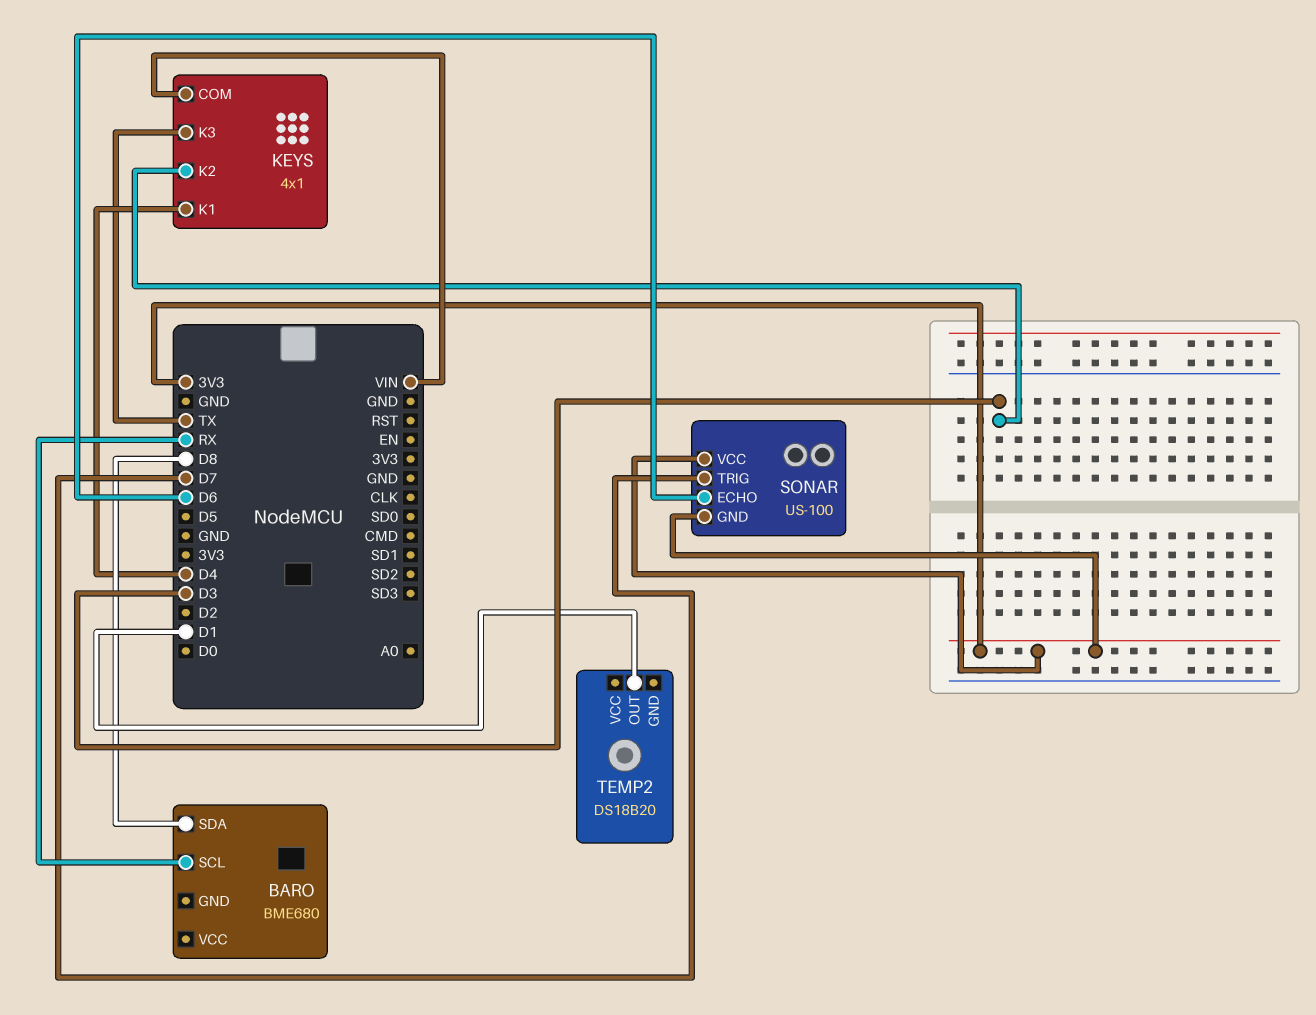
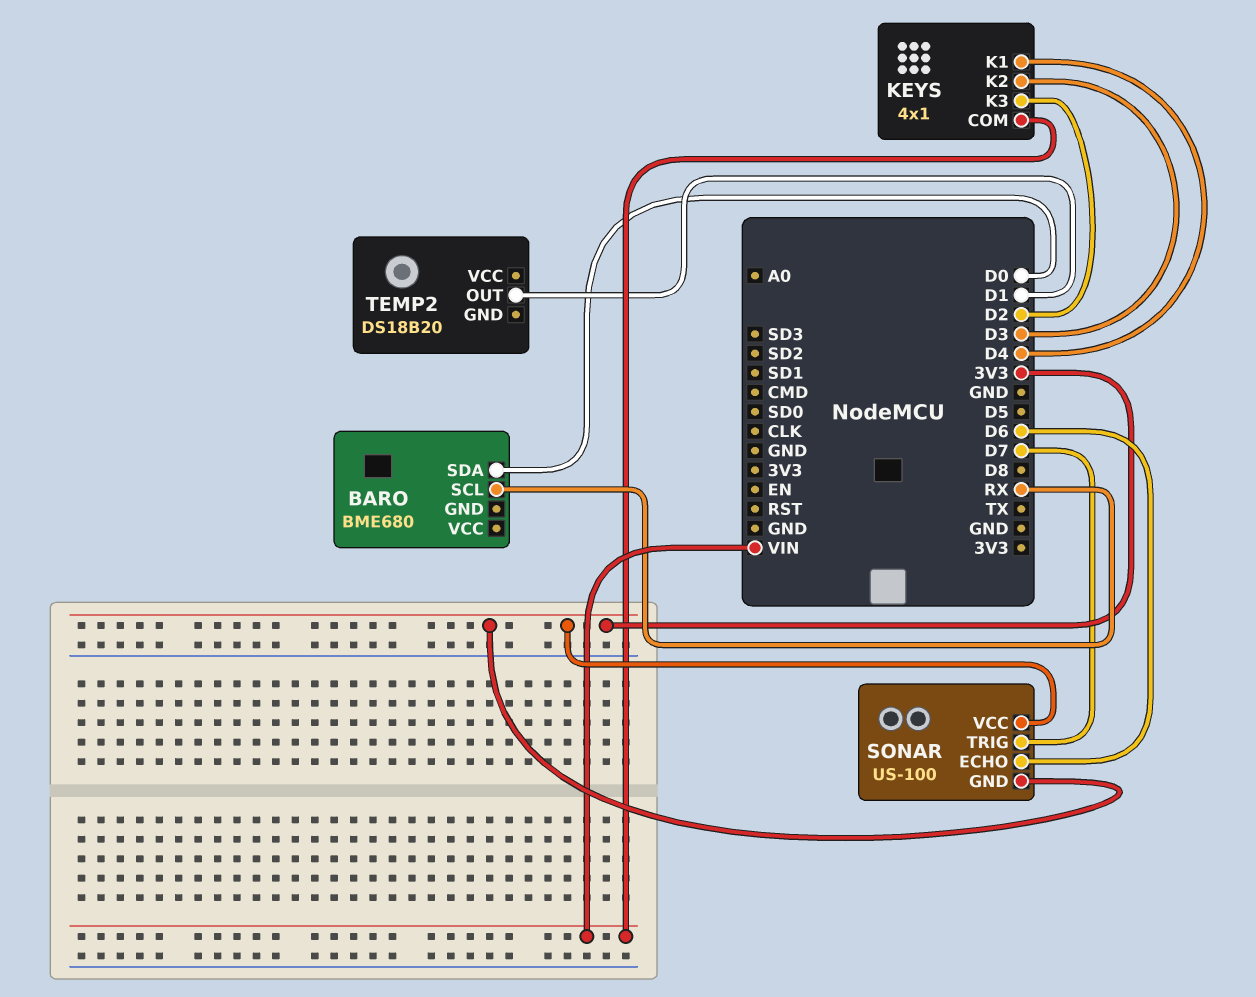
BARO pin SDA: D8 -> D0
KEYS pin K3: TX -> D2

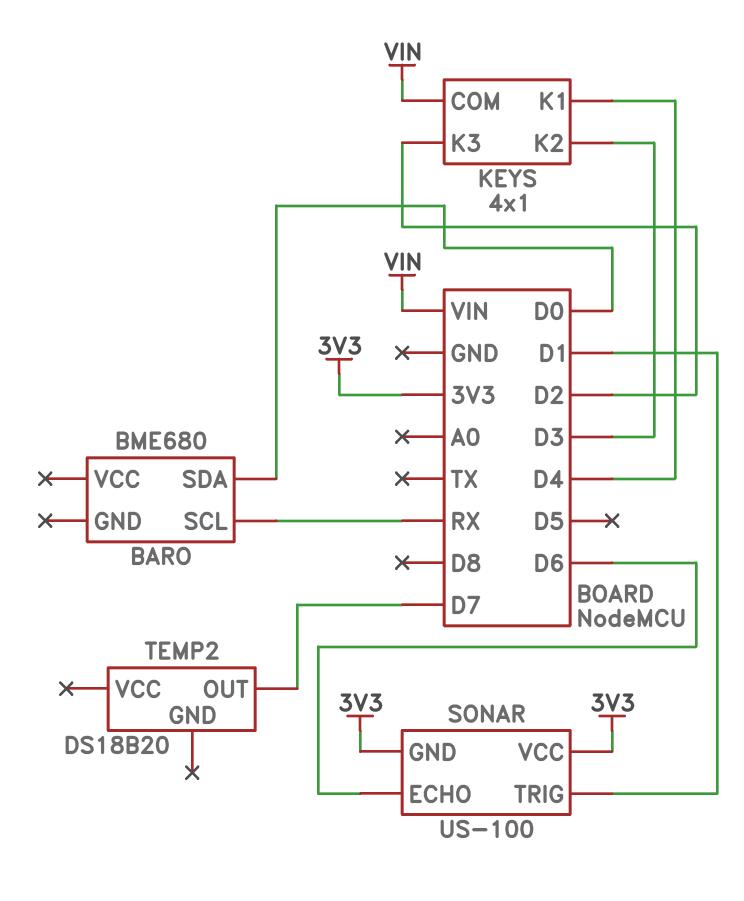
SONAR pin TRIG: D7 -> D1
TEMP2 pin OUT: D1 -> D7

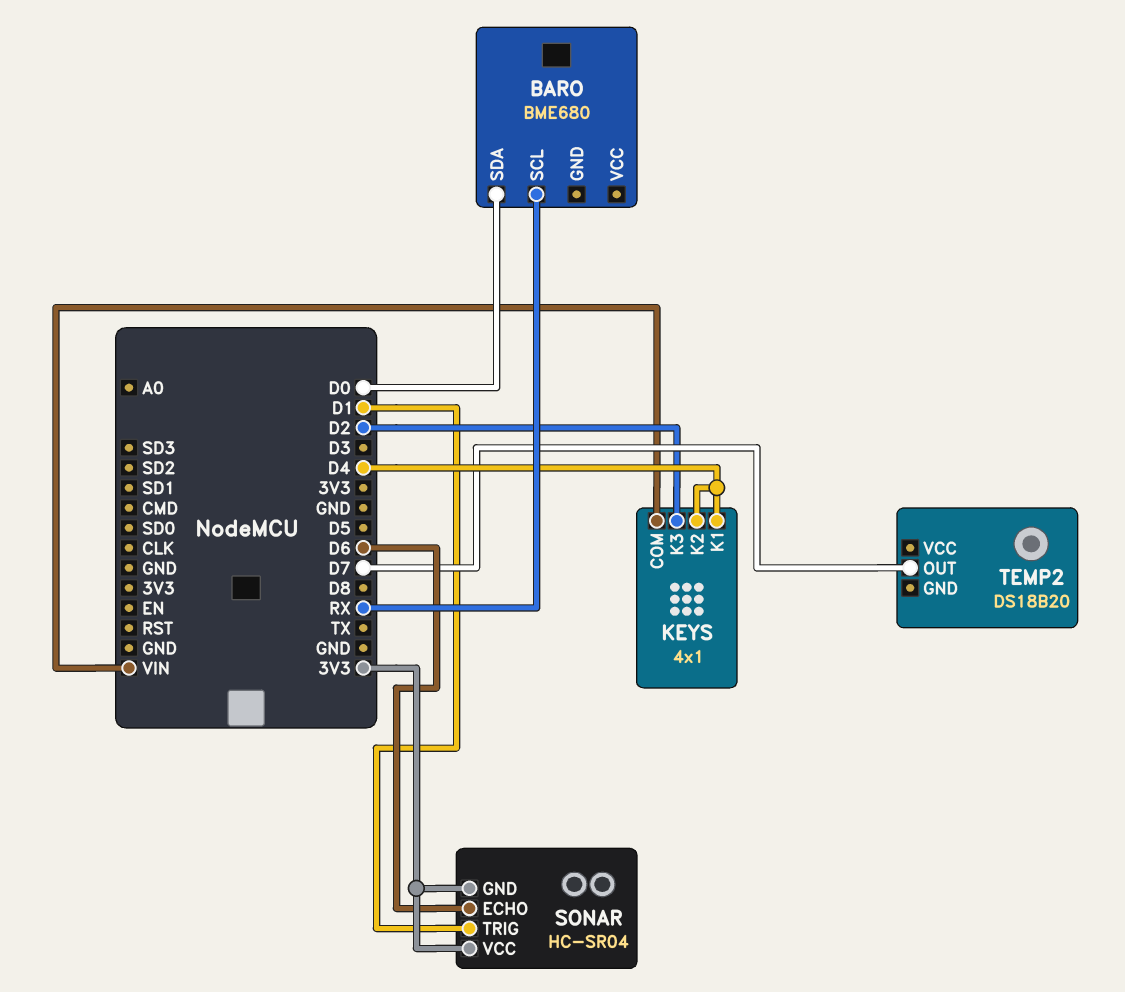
KEYS pin K2: D3 -> D4
SONAR: US-100 -> HC-SR04

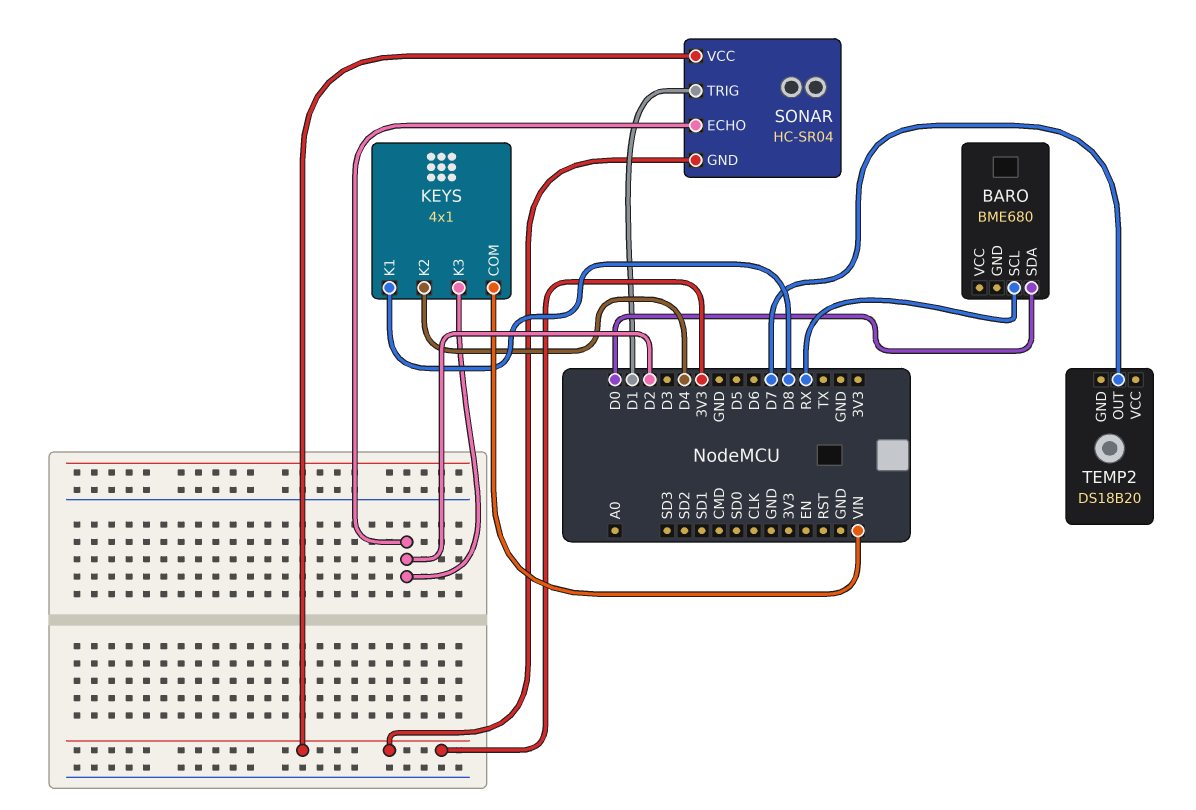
KEYS pin K1: D4 -> D8
SONAR pin ECHO: D6 -> D2

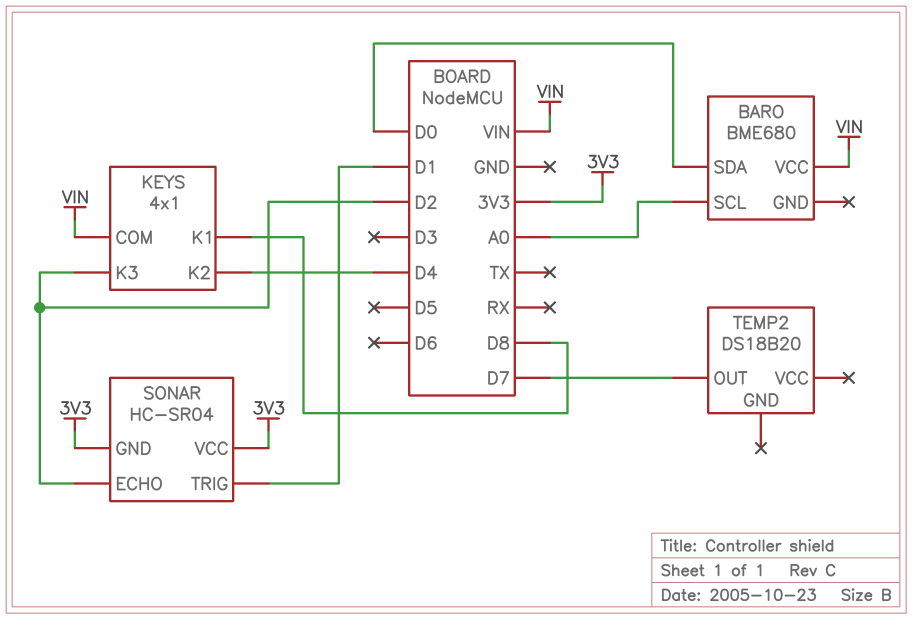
BARO pin SCL: RX -> A0
BARO pin VCC: none -> VIN

